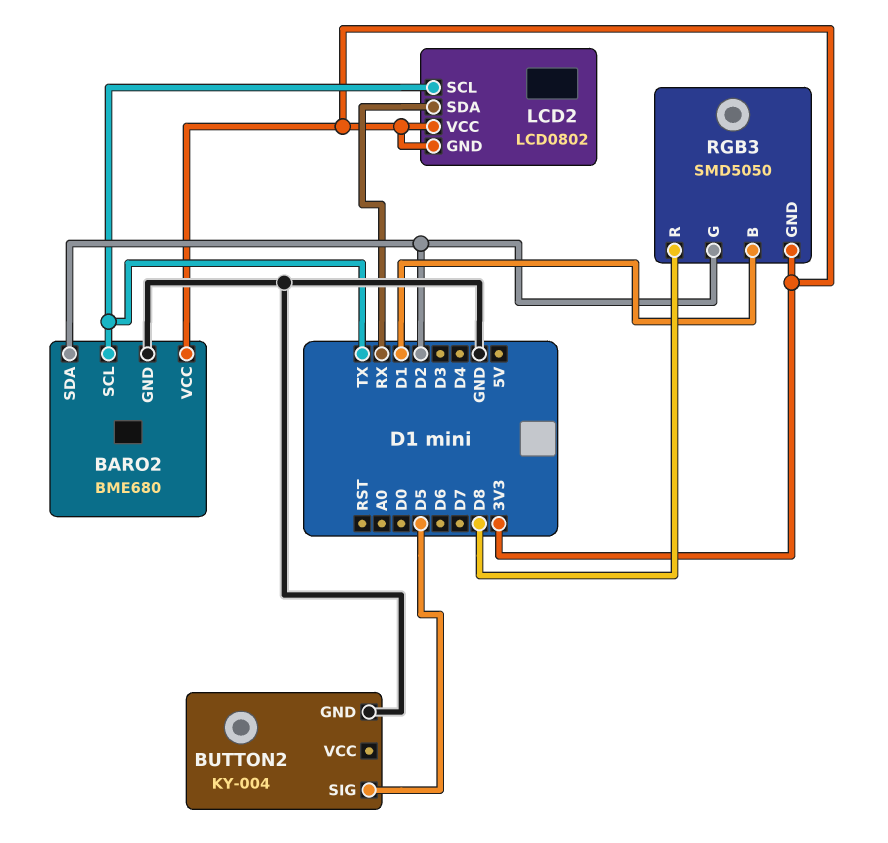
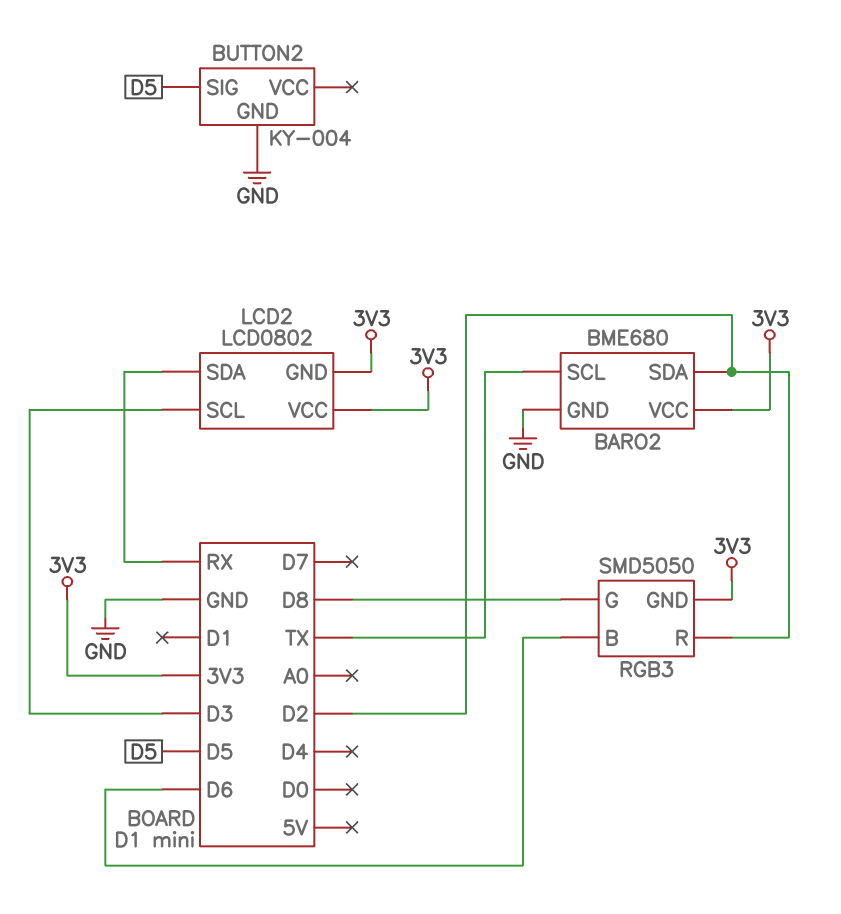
LCD2 pin SCL: TX -> D3
RGB3 pin B: D1 -> D6
RGB3 pin G: D2 -> D8
RGB3 pin R: D8 -> D2

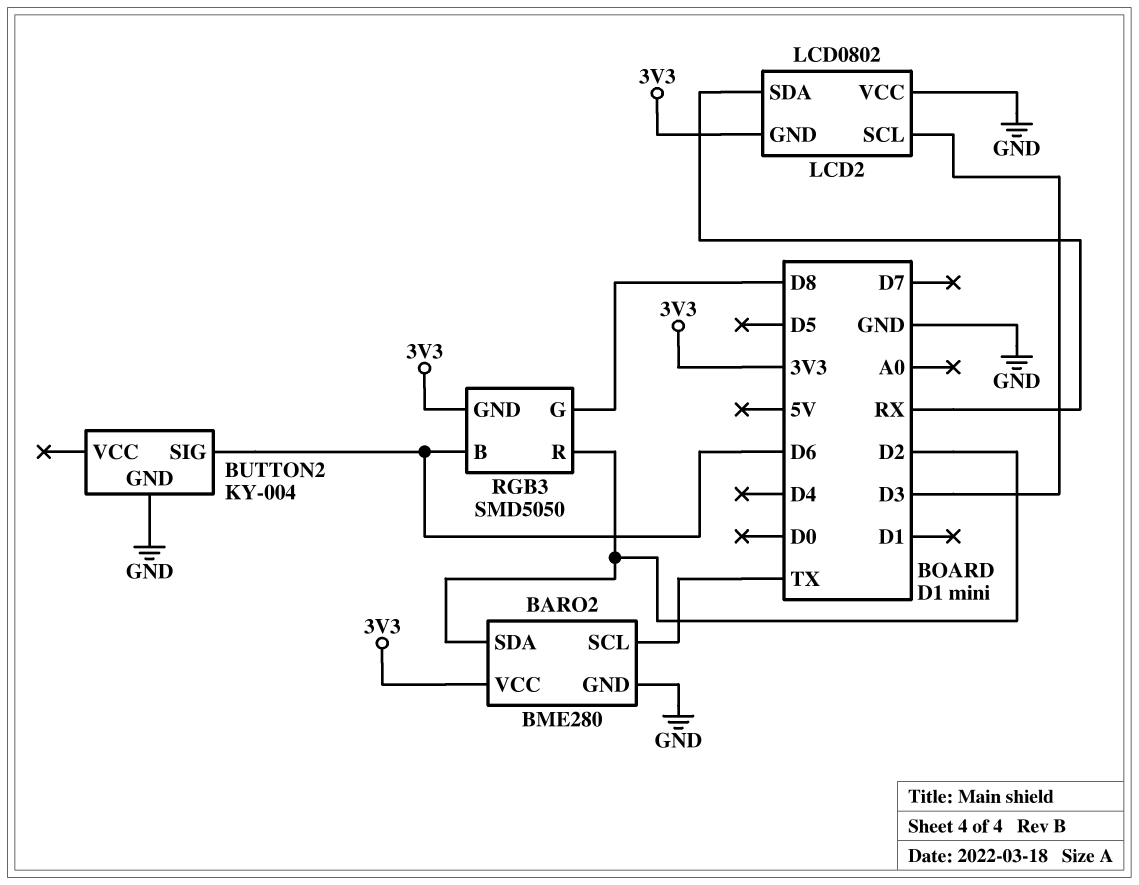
BARO2: BME680 -> BME280
BUTTON2 pin SIG: D5 -> D6
LCD2 pin VCC: 3V3 -> GND

